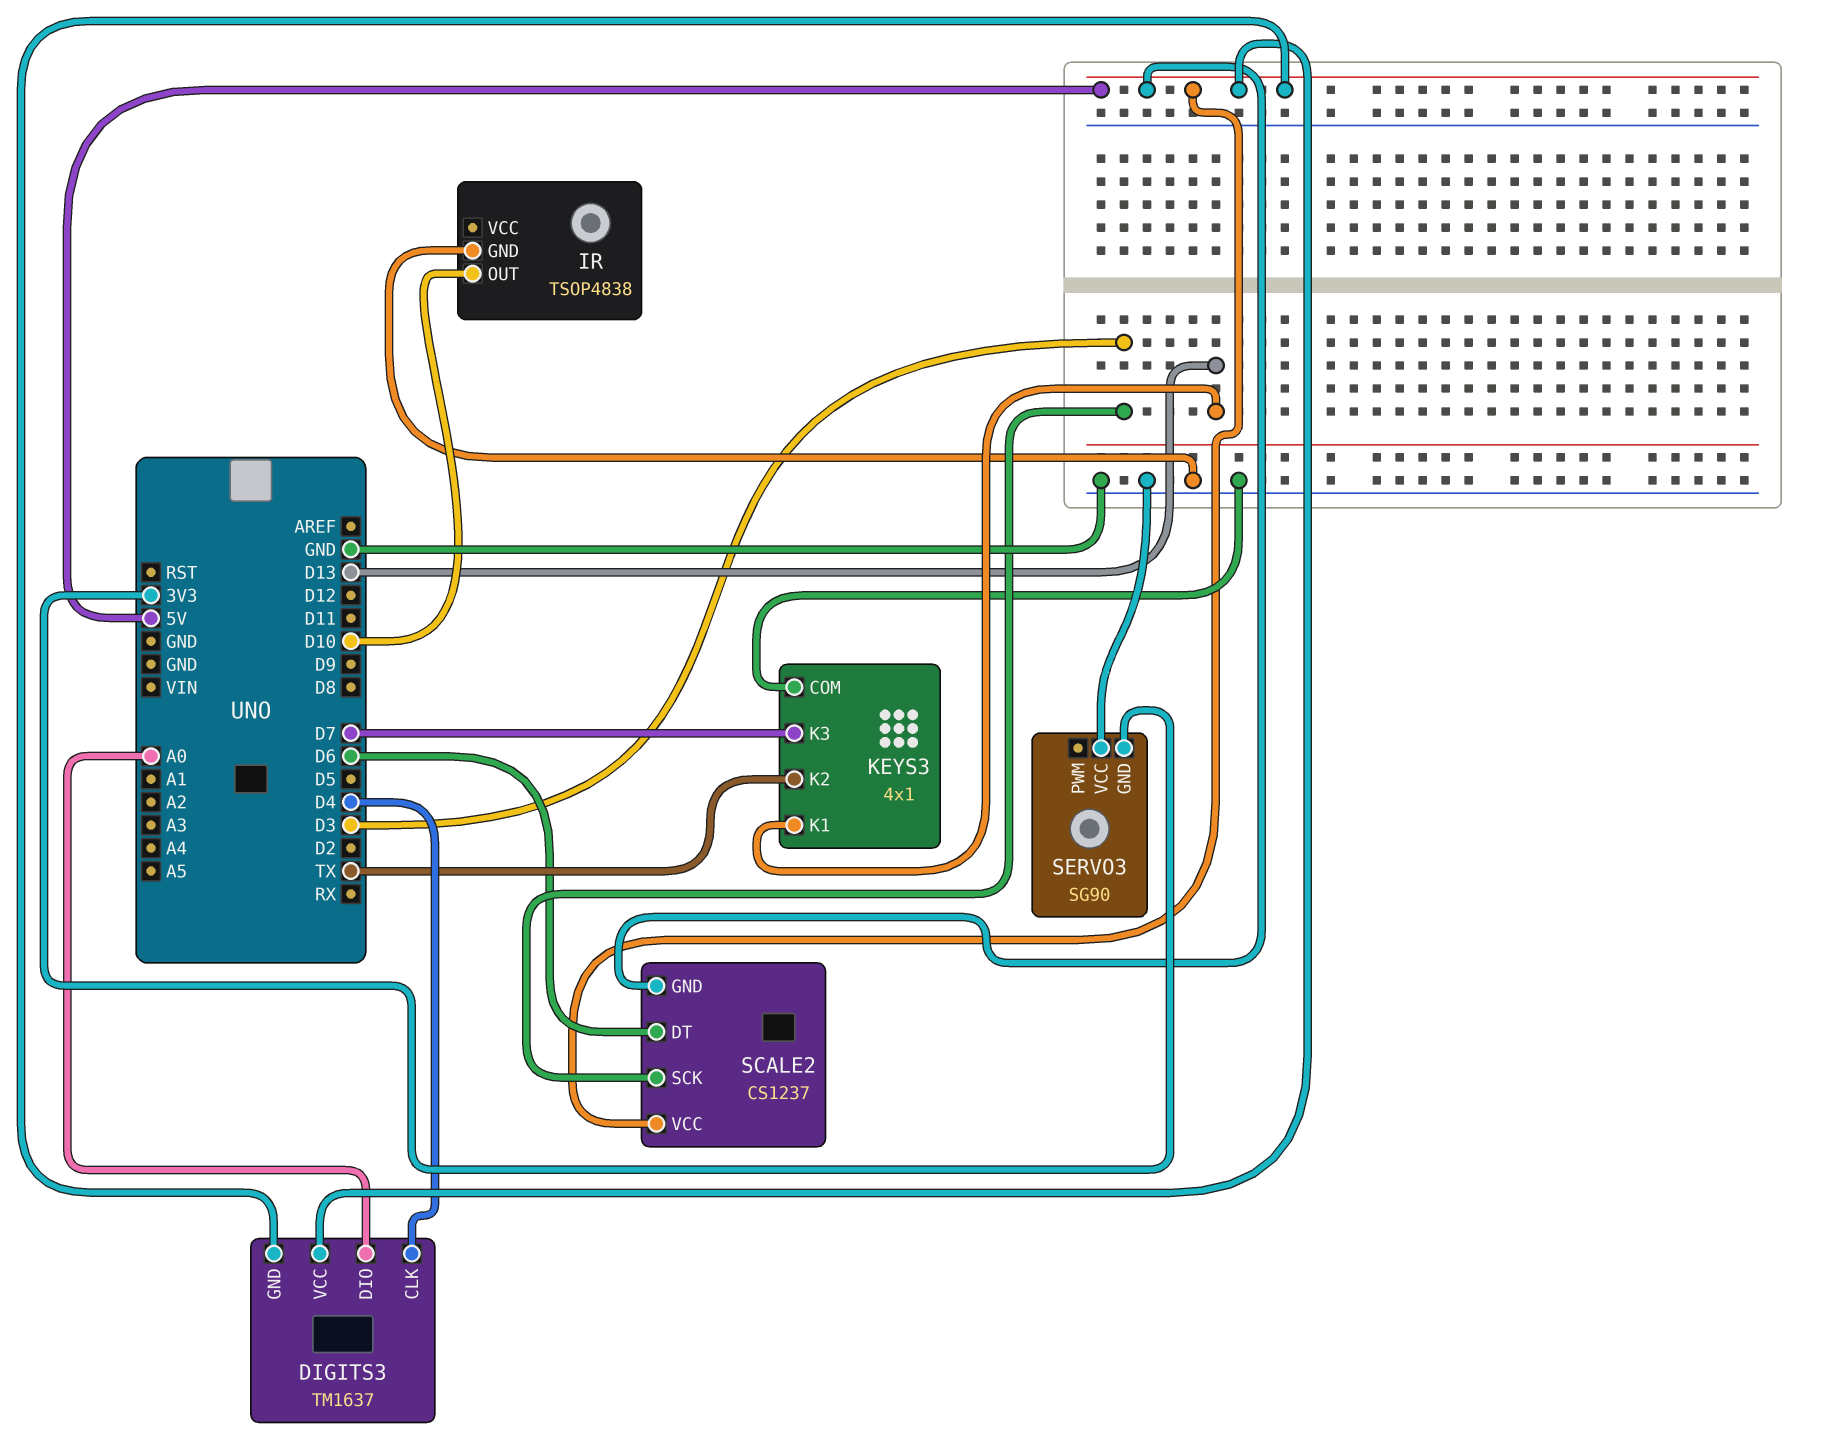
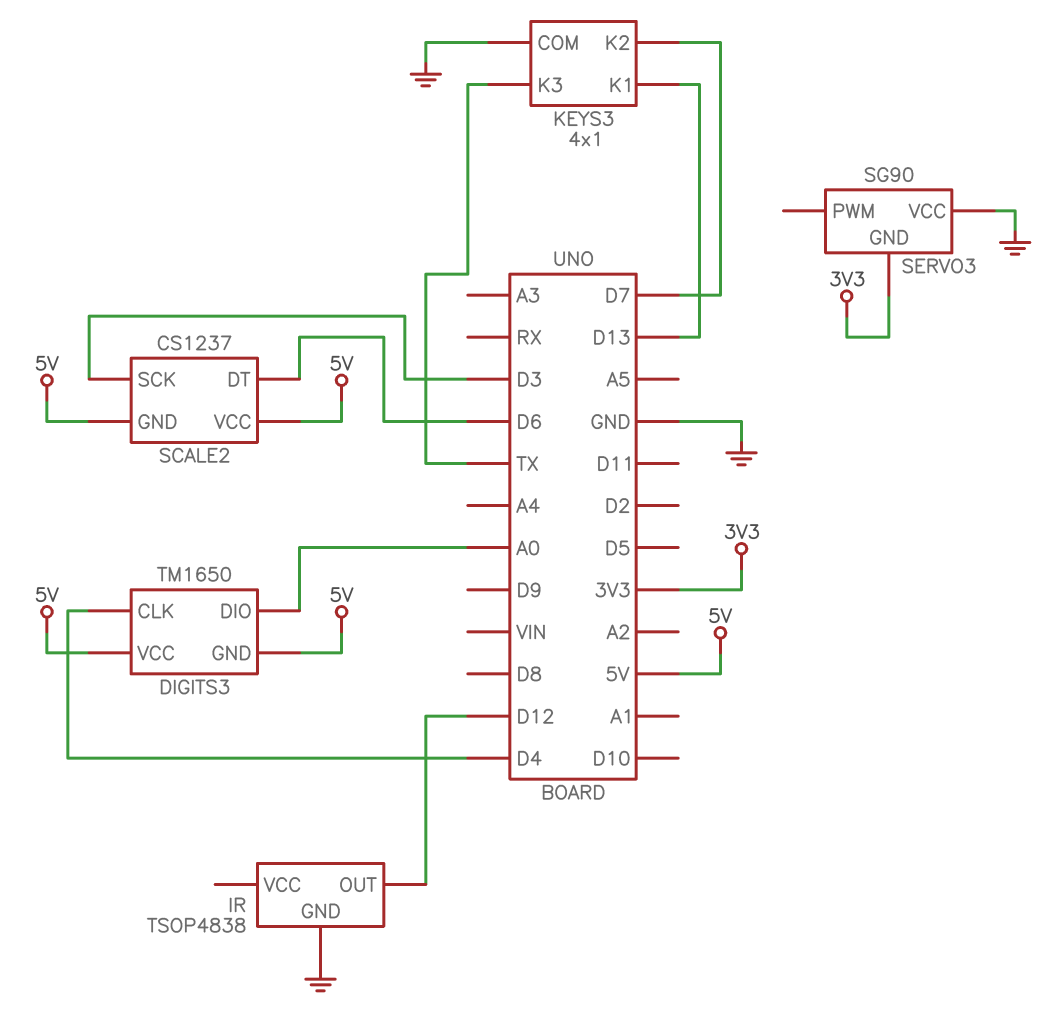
DIGITS3: TM1637 -> TM1650
IR pin OUT: D10 -> D12
KEYS3 pin K2: TX -> D7
KEYS3 pin K3: D7 -> TX

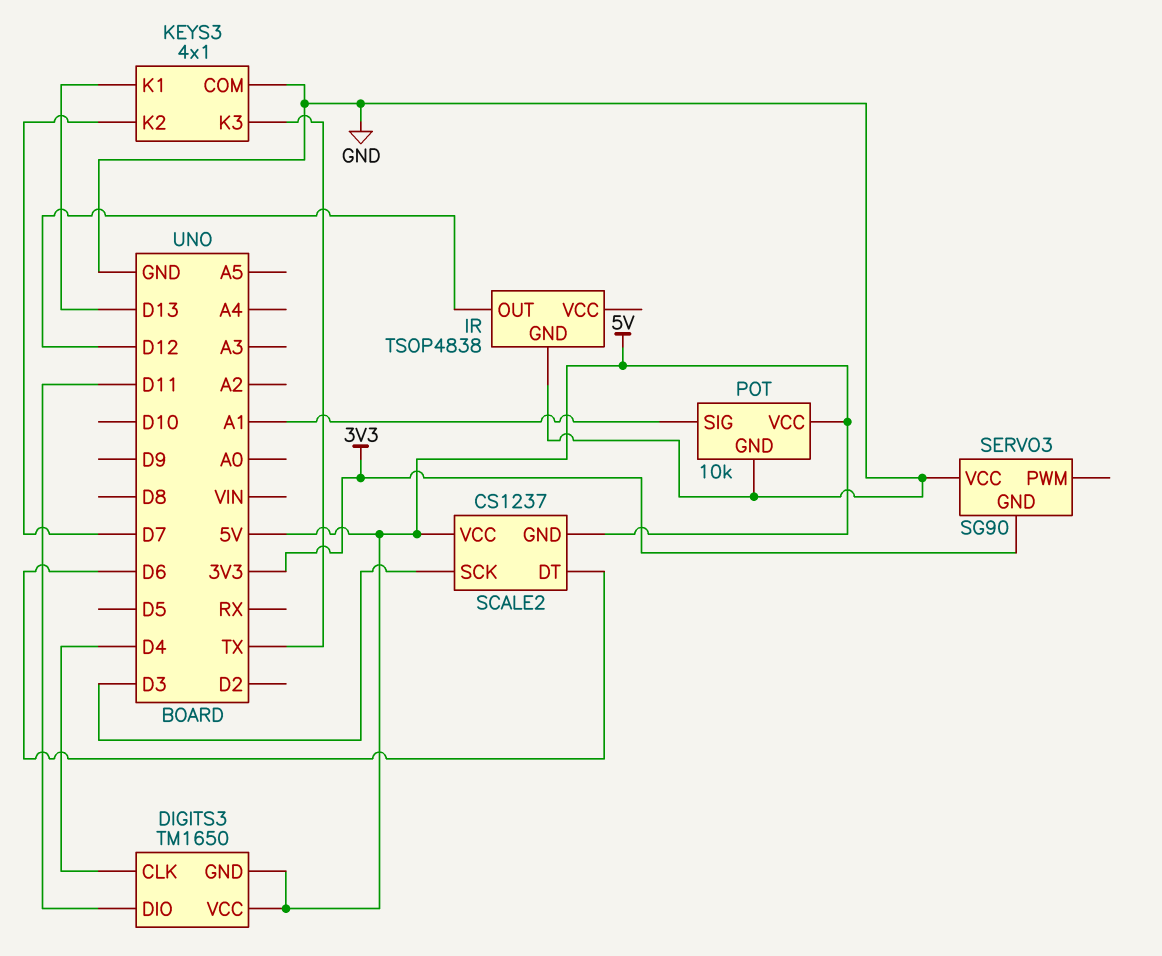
DIGITS3 pin DIO: A0 -> D11
POT: none -> 10k
POT pin GND: none -> GND
POT pin SIG: none -> A1
POT pin VCC: none -> 5V

